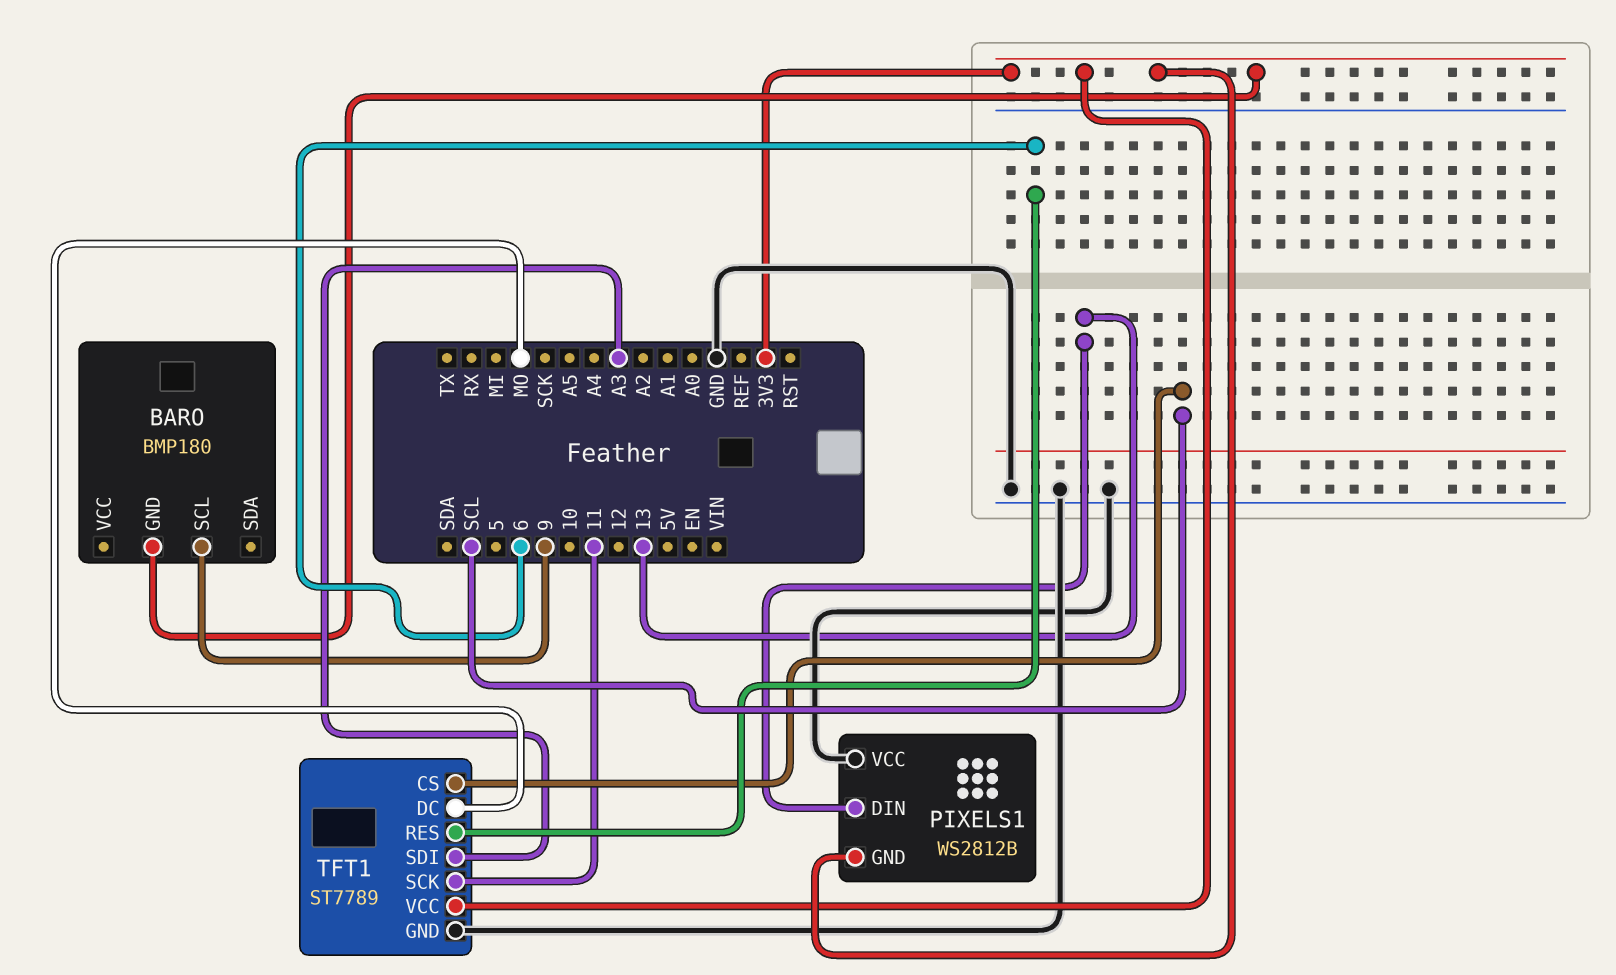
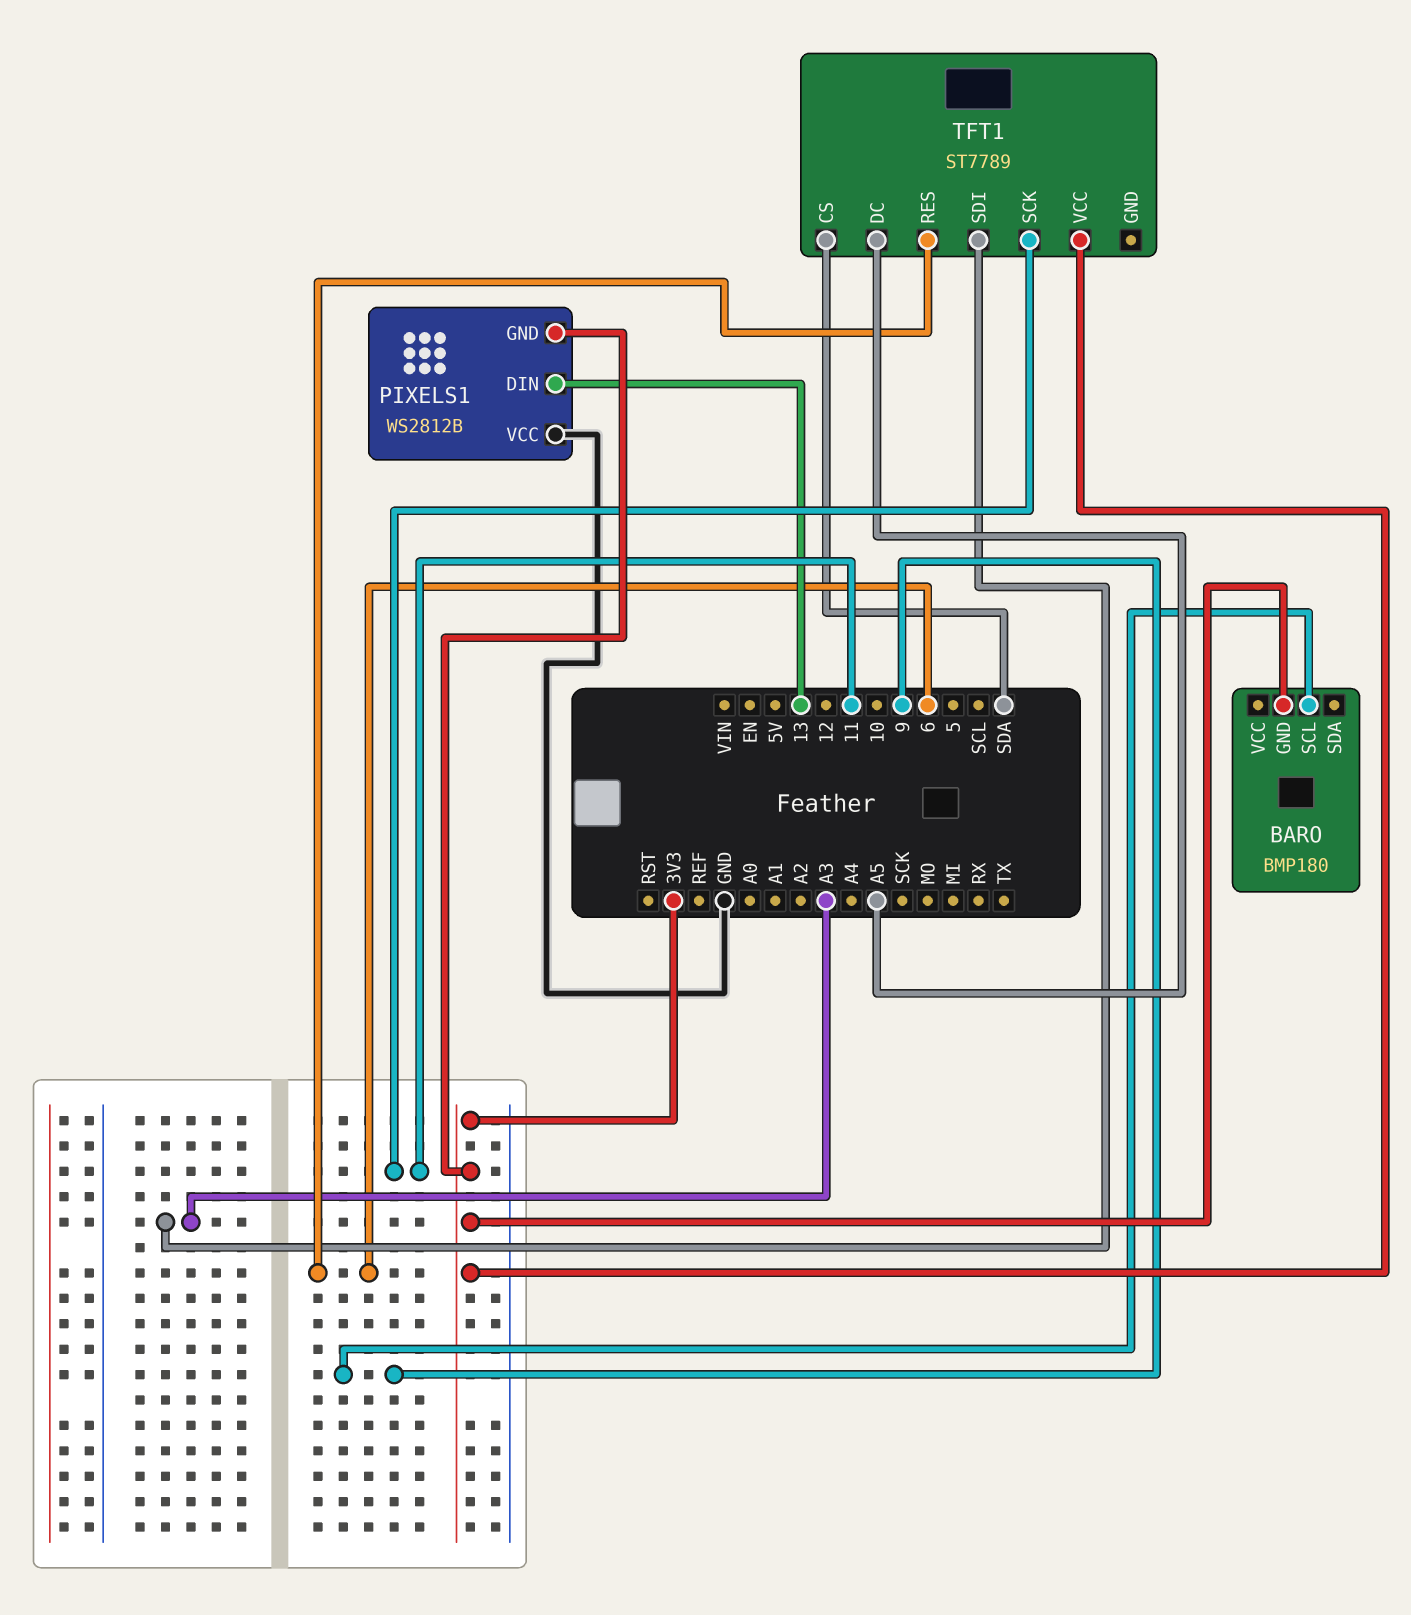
TFT1 pin CS: SCL -> SDA
TFT1 pin DC: MO -> A5
TFT1 pin GND: GND -> none

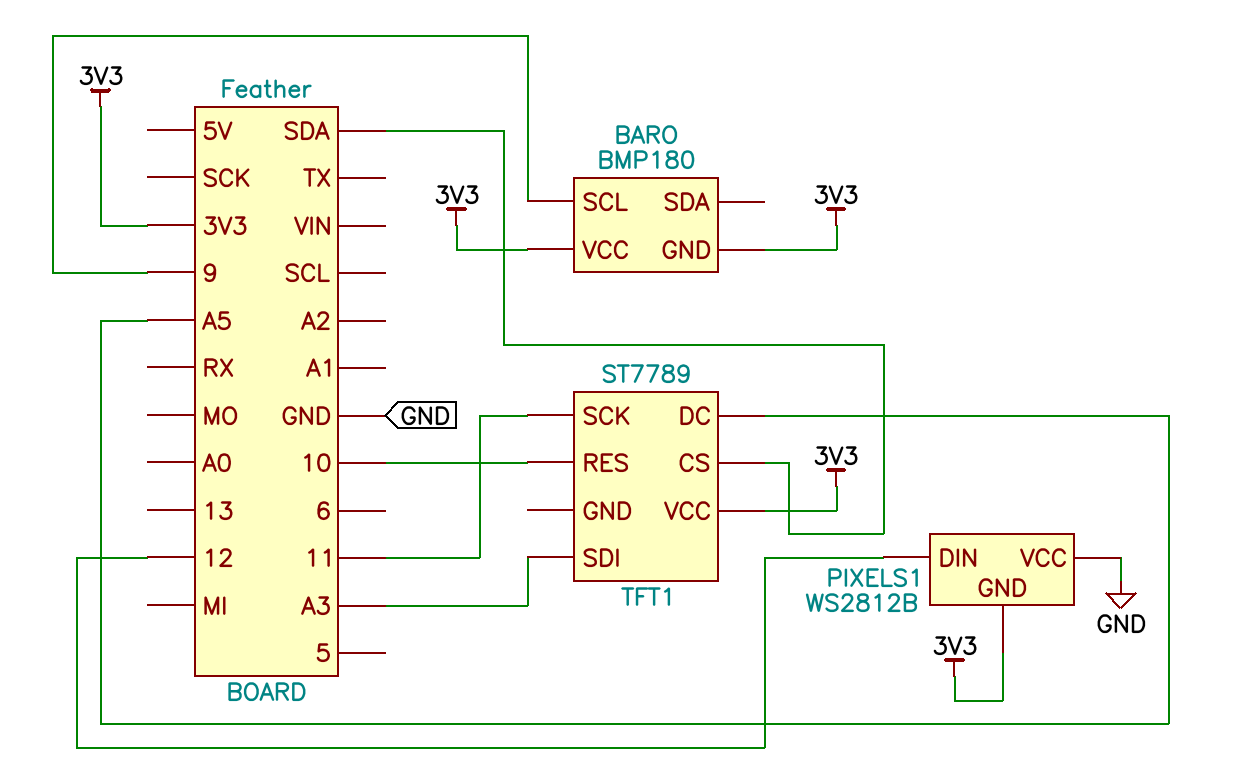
BARO pin VCC: none -> 3V3
PIXELS1 pin DIN: 13 -> 12
TFT1 pin RES: 6 -> 10

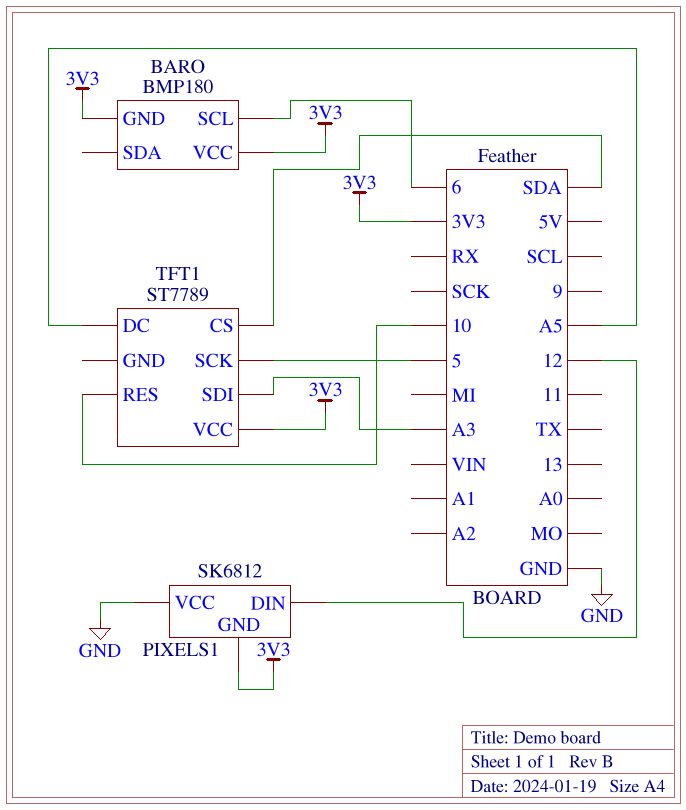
BARO pin SCL: 9 -> 6
PIXELS1: WS2812B -> SK6812
TFT1 pin SCK: 11 -> 5

